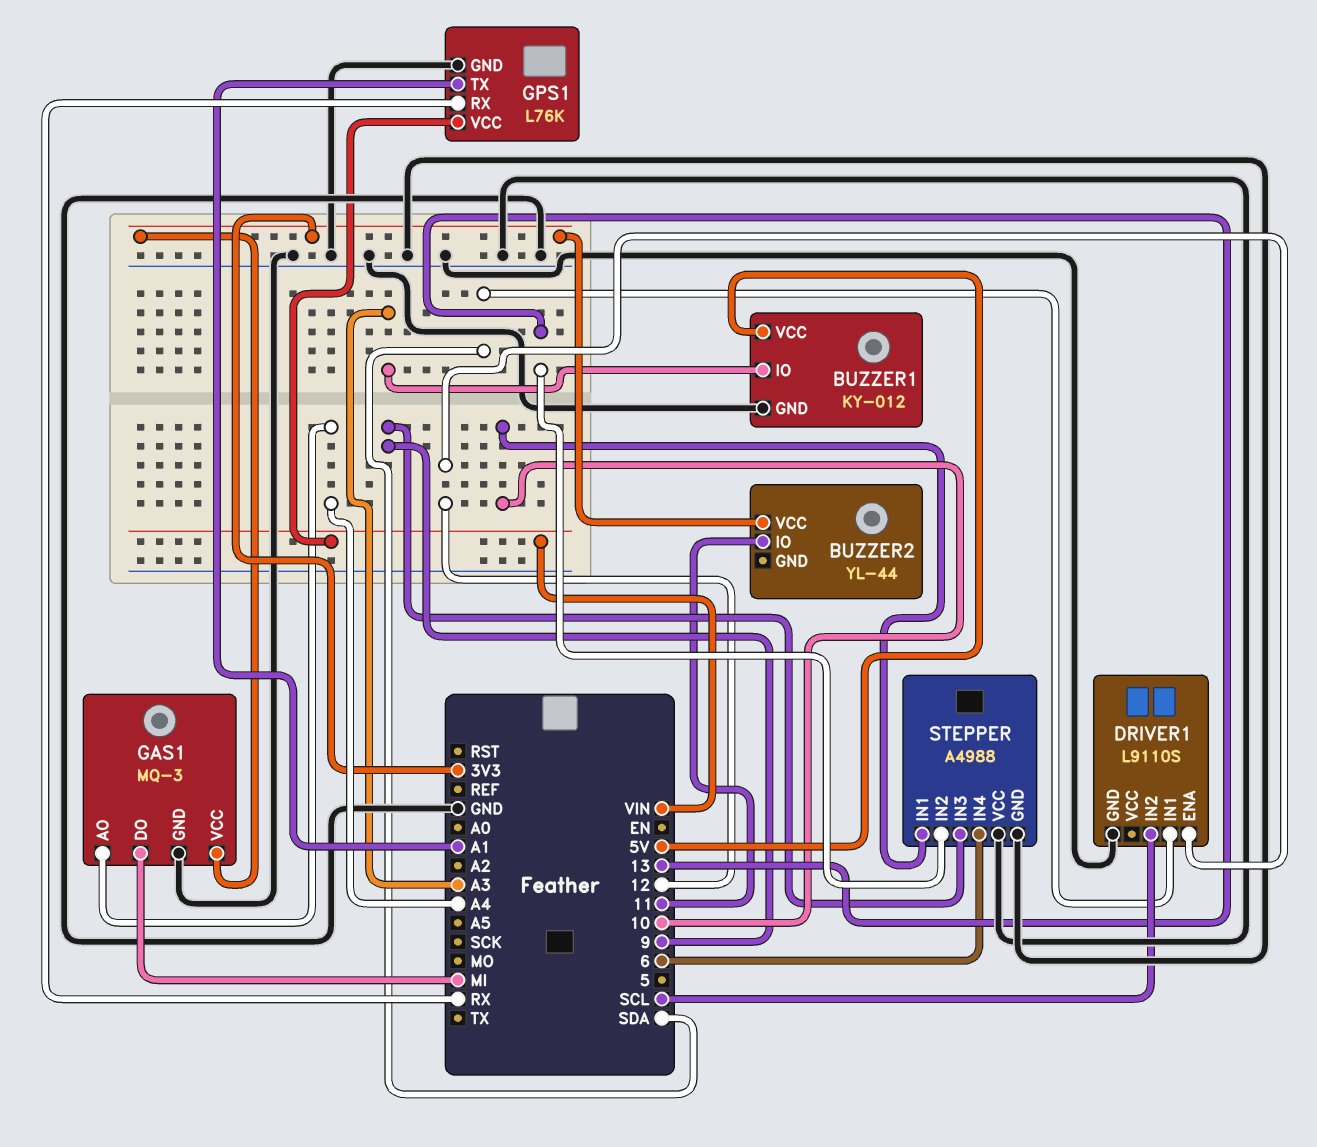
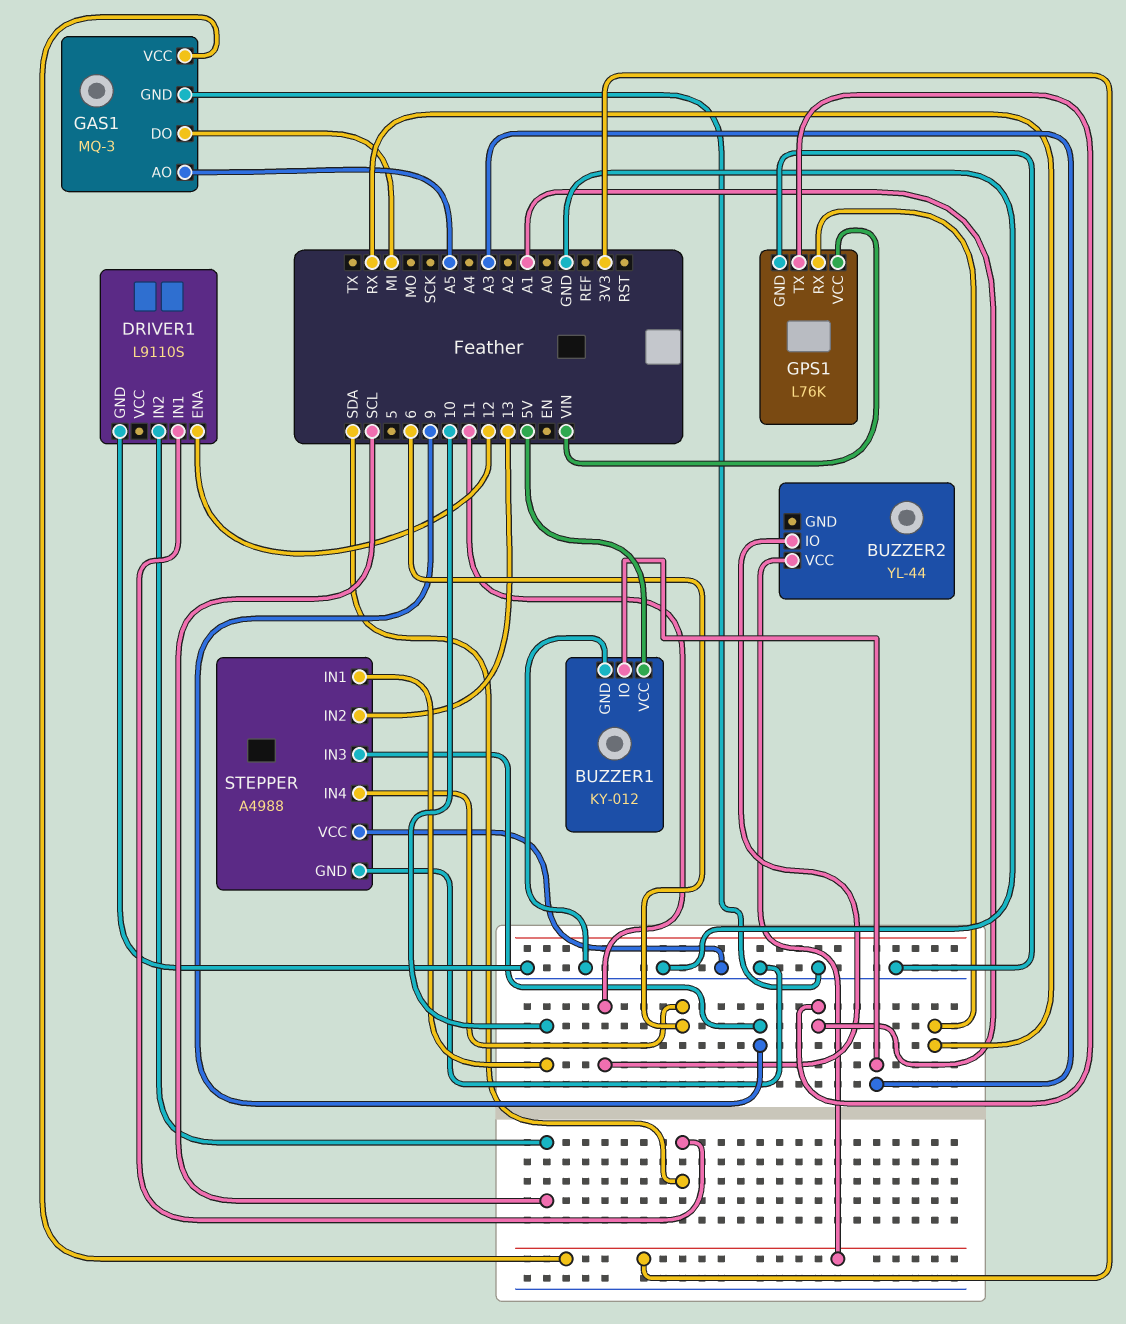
GAS1 pin AO: A4 -> A5

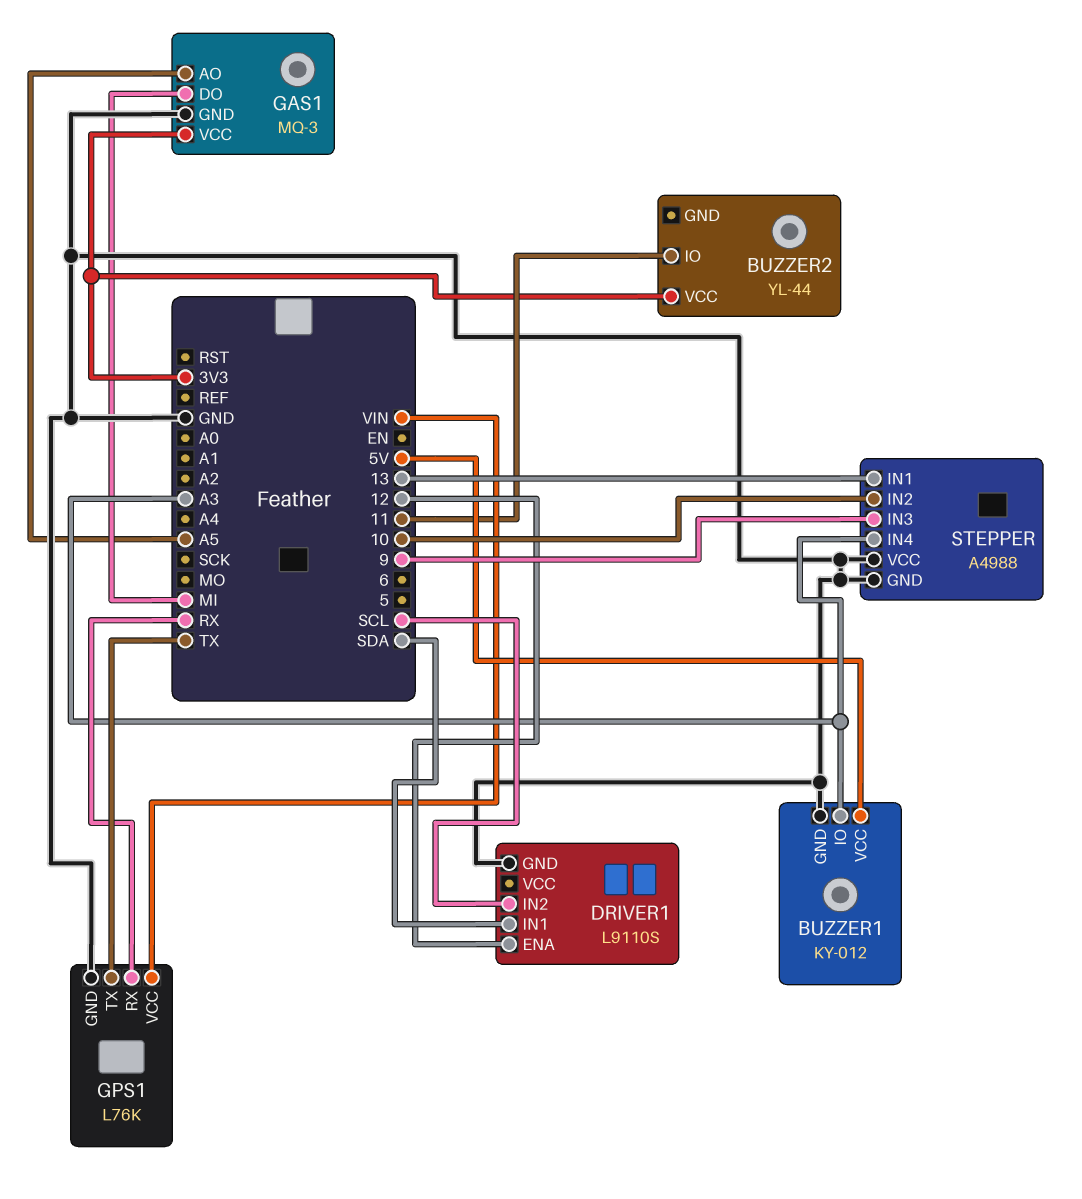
GPS1 pin TX: A1 -> TX
STEPPER pin IN1: 10 -> 13
STEPPER pin IN2: 13 -> 10
STEPPER pin IN4: 6 -> A3

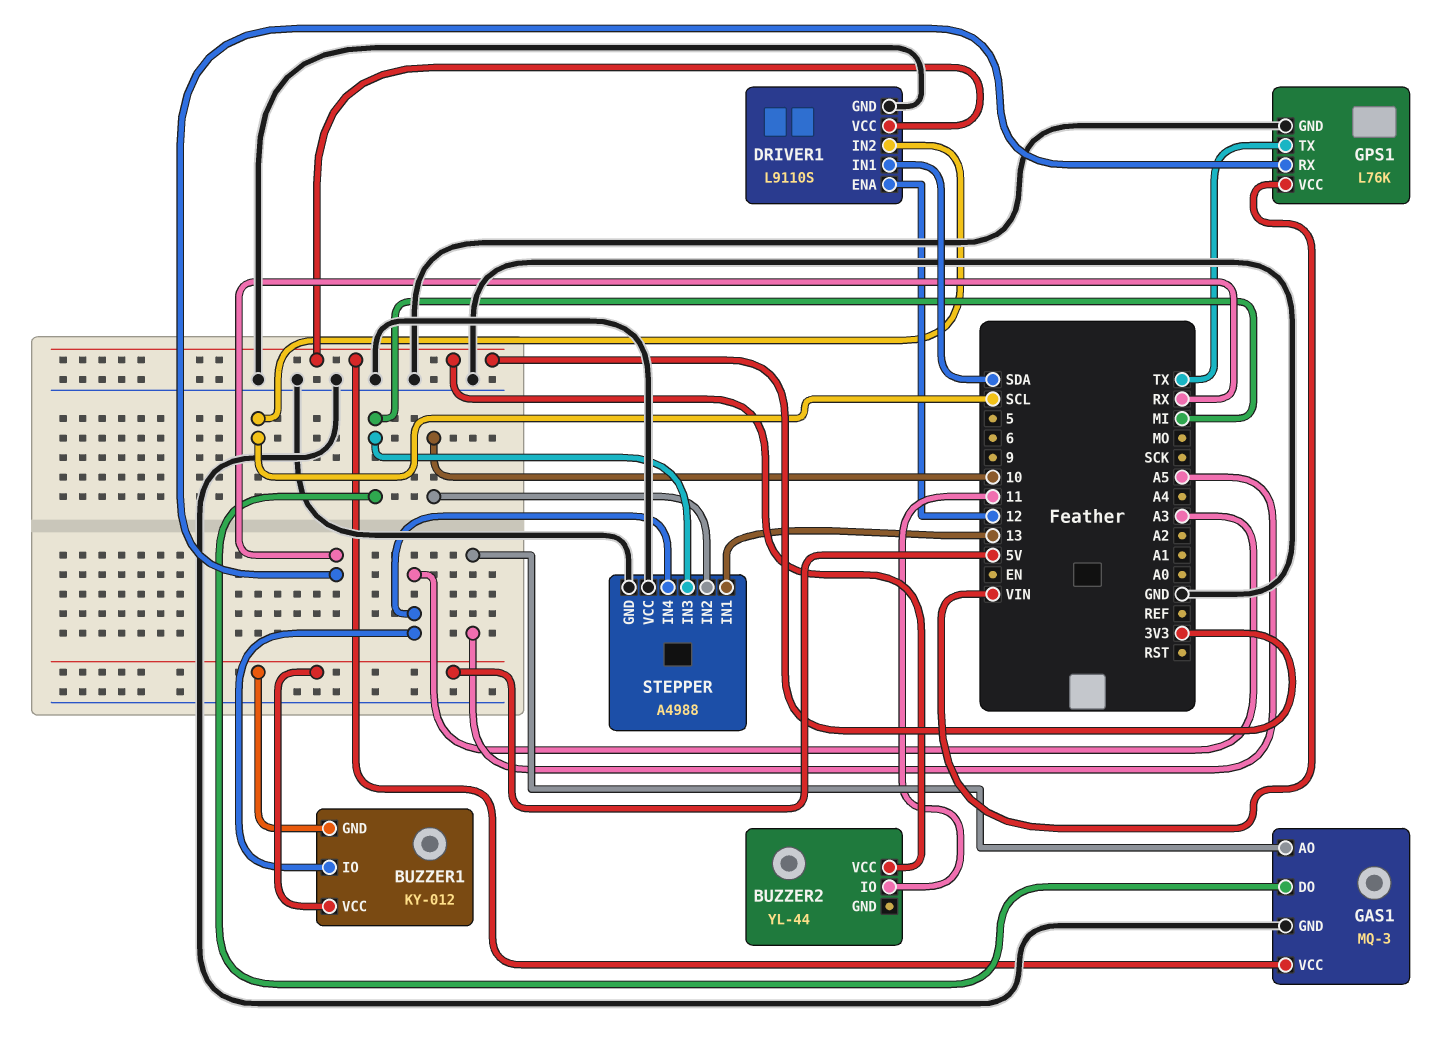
BUZZER1 pin GND: GND -> 5V
DRIVER1 pin VCC: none -> 3V3
STEPPER pin IN3: 9 -> MI

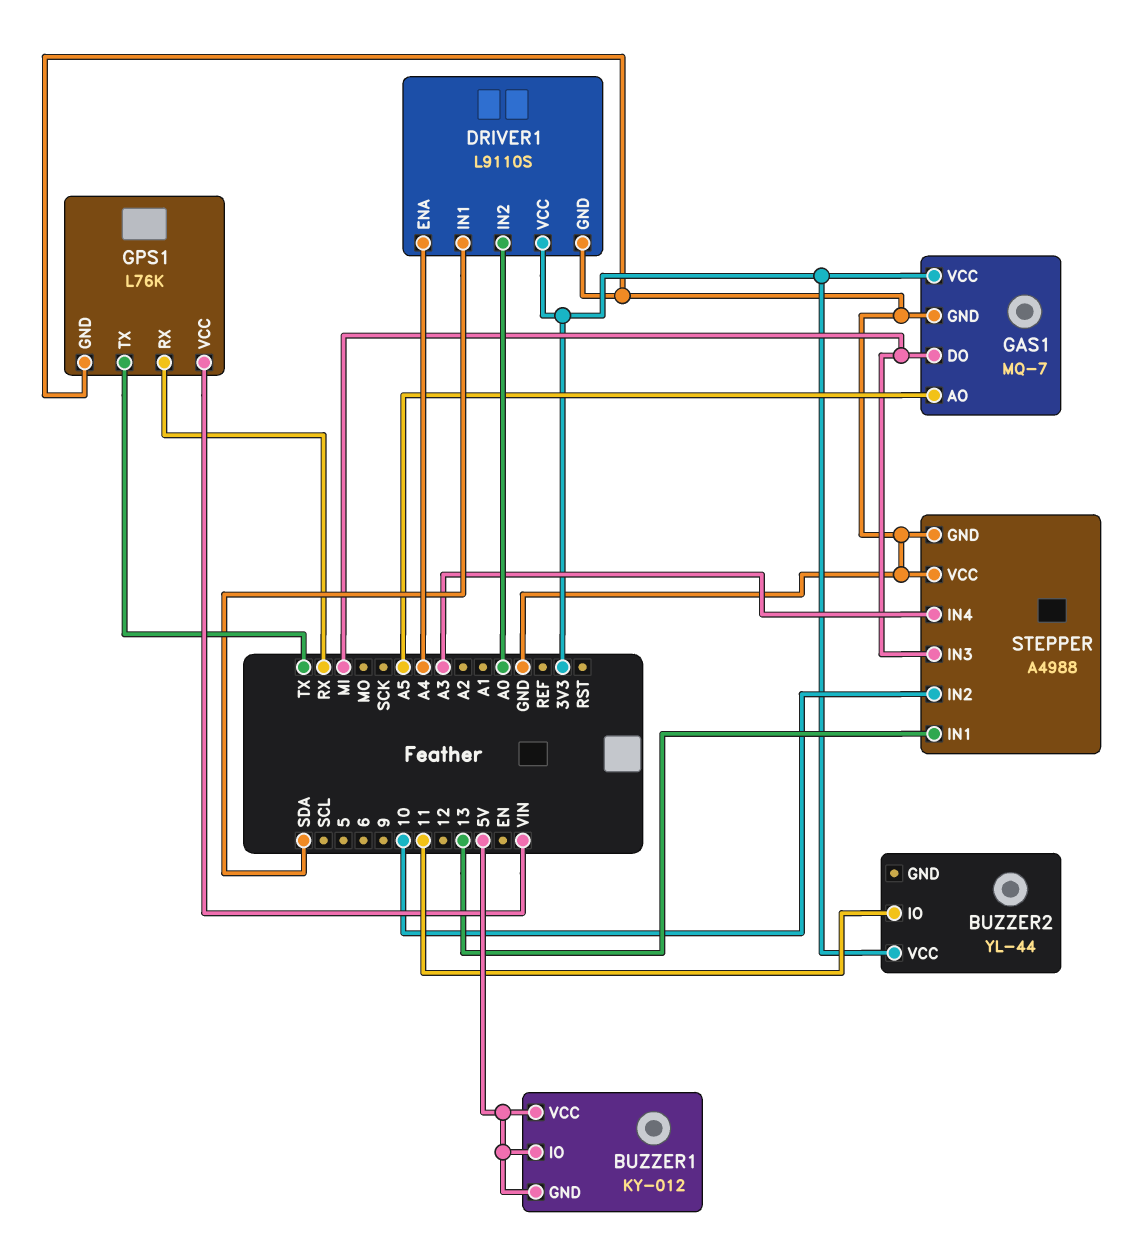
BUZZER1 pin IO: A3 -> 5V
DRIVER1 pin ENA: 12 -> A4
DRIVER1 pin IN2: SCL -> A0
GAS1: MQ-3 -> MQ-7

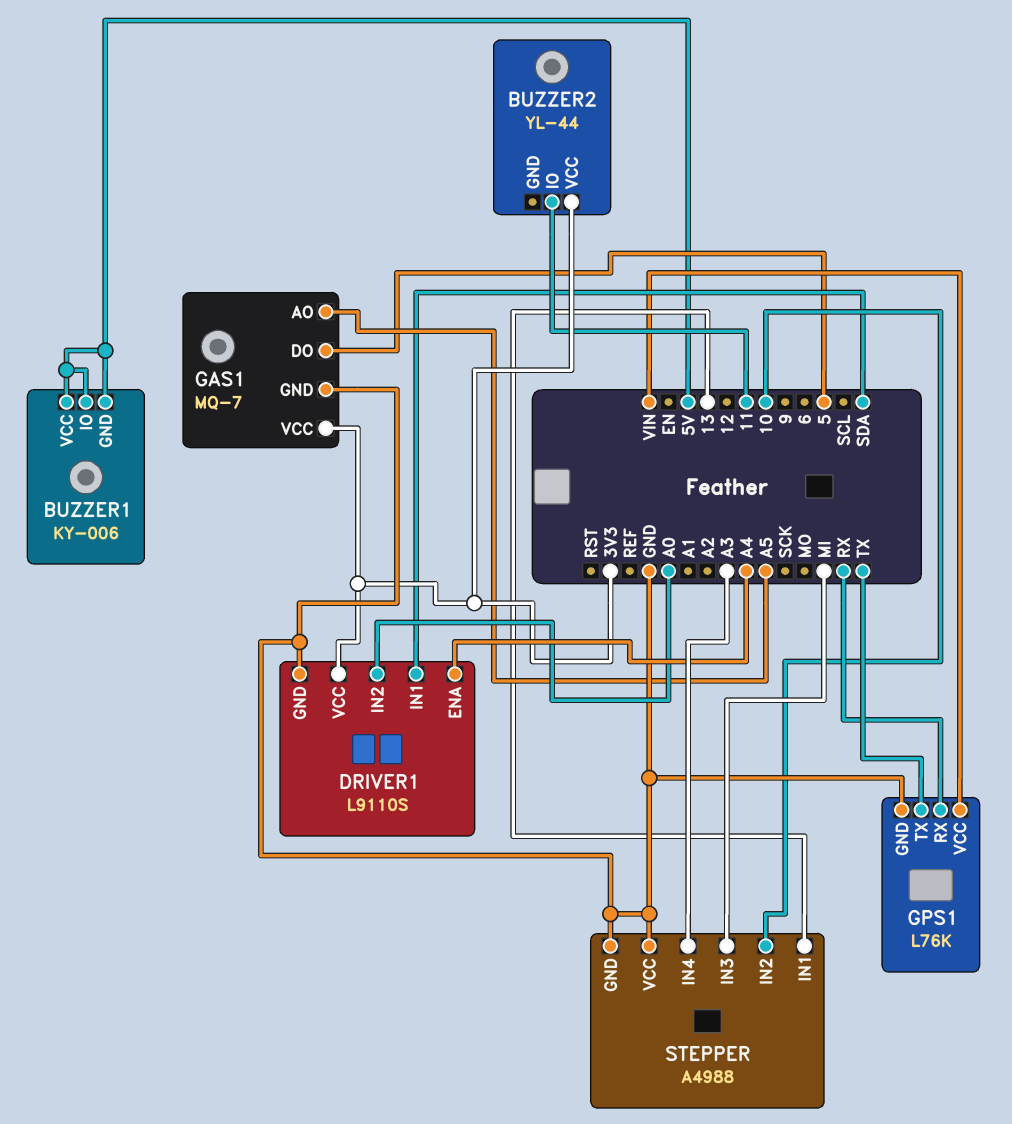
BUZZER1: KY-012 -> KY-006
GAS1 pin DO: MI -> 5

